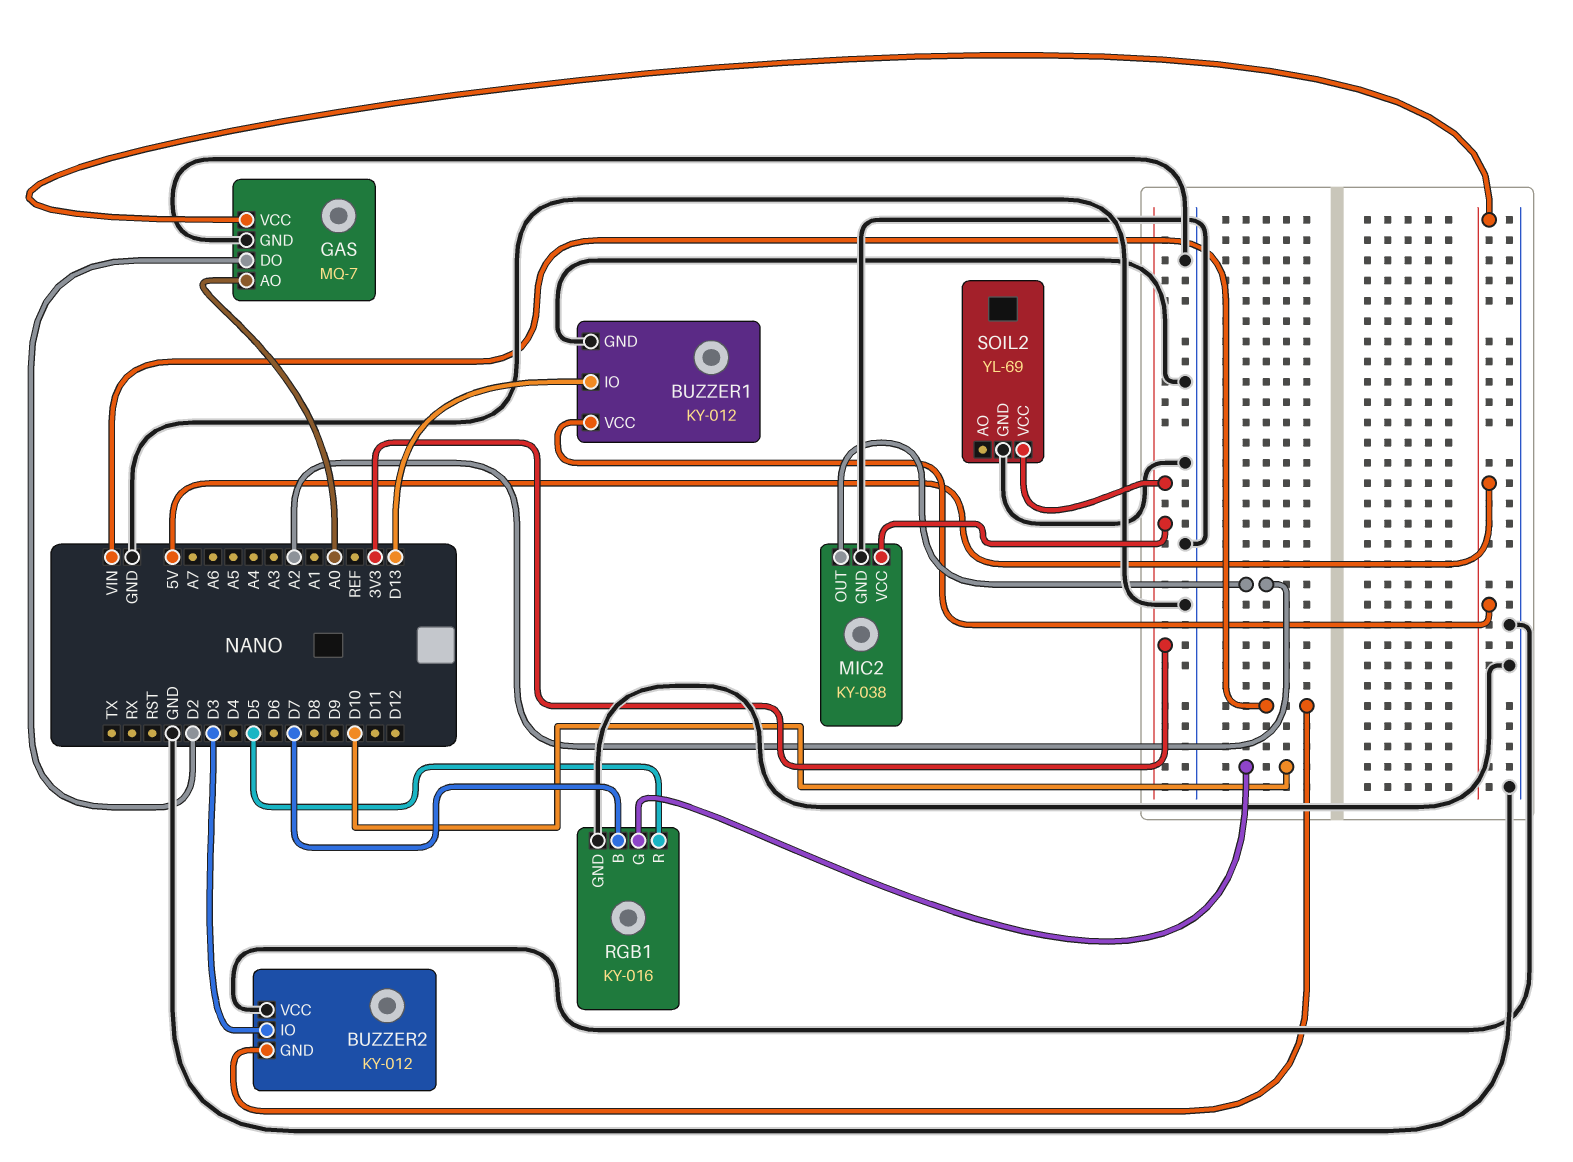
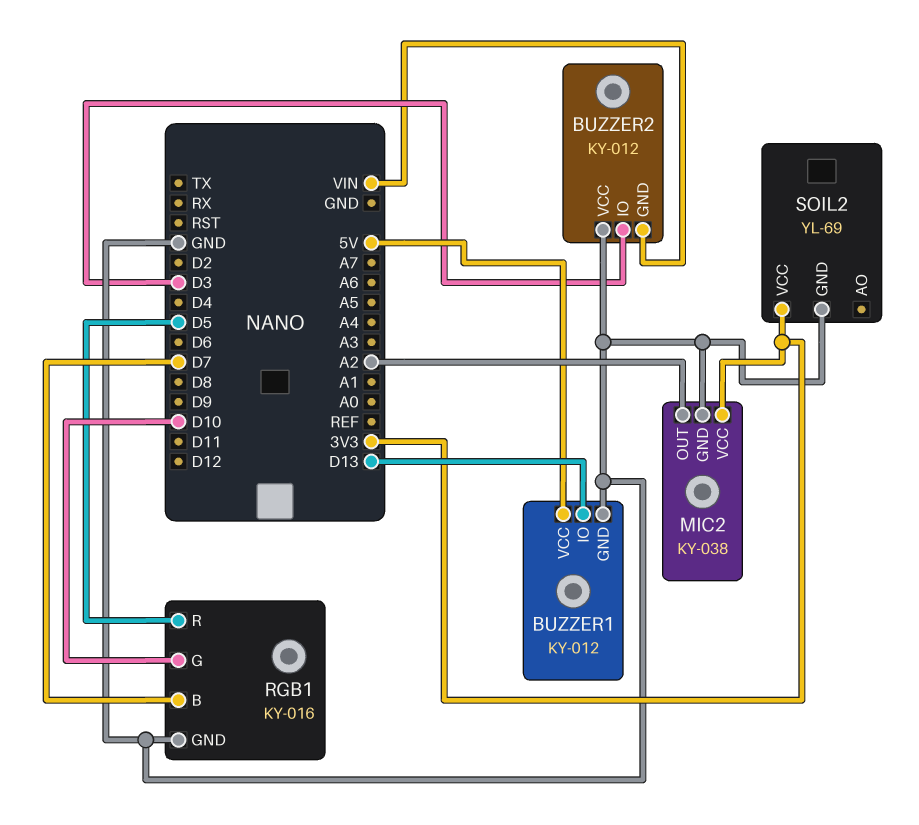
GAS: MQ-7 -> none
GAS pin AO: A0 -> none
GAS pin DO: D2 -> none
GAS pin GND: GND -> none
GAS pin VCC: 5V -> none

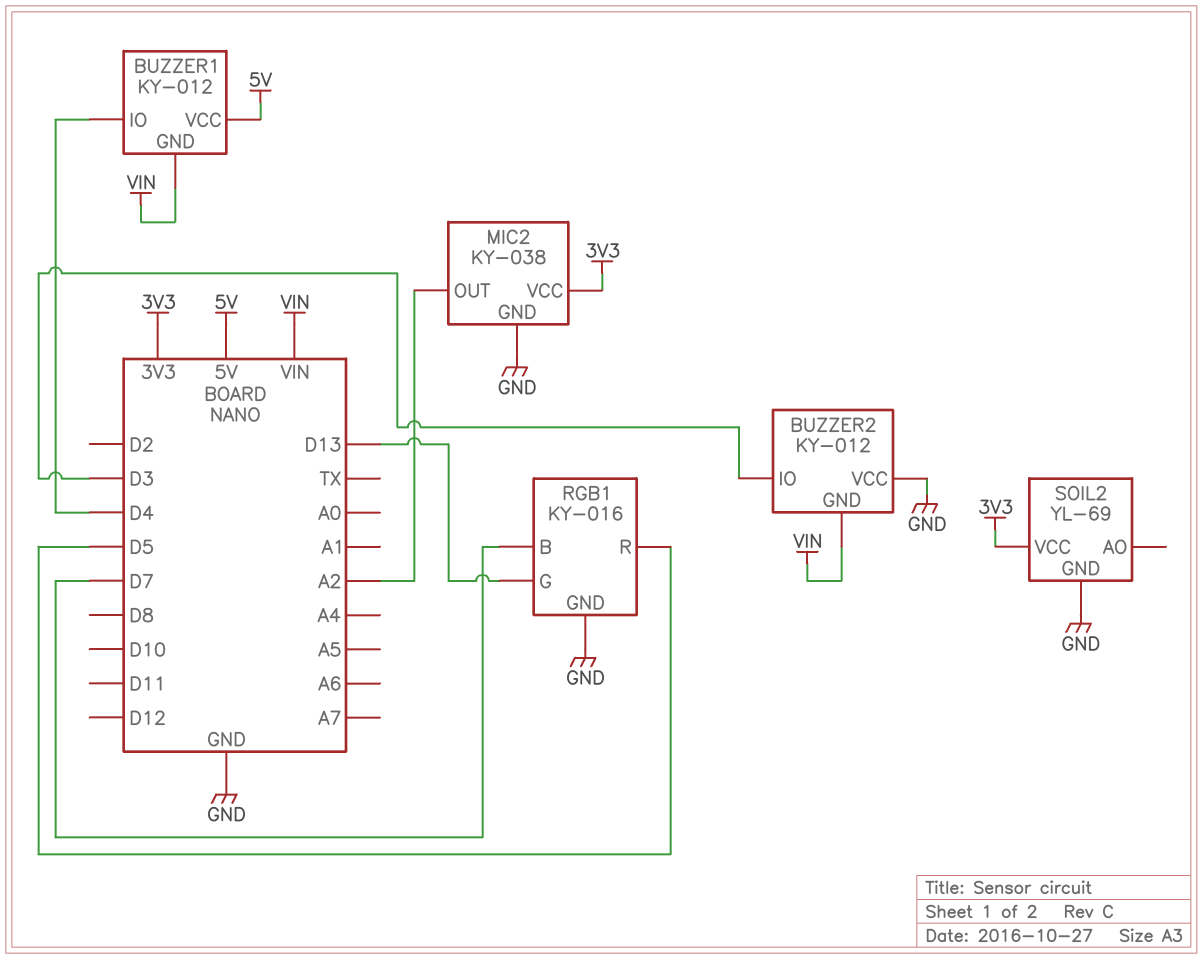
BUZZER1 pin GND: GND -> VIN
BUZZER1 pin IO: D13 -> D4
RGB1 pin G: D10 -> D13

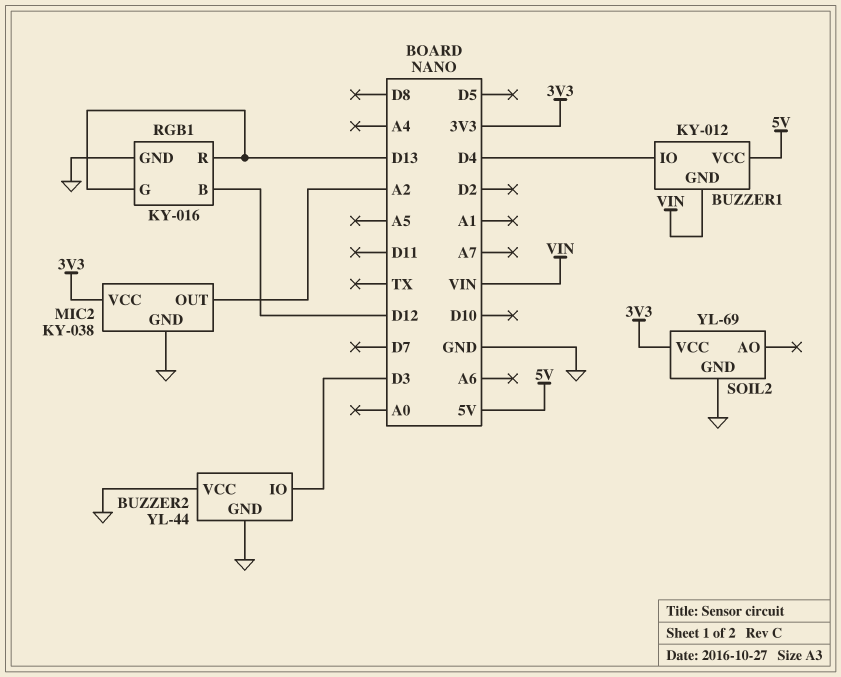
BUZZER2: KY-012 -> YL-44
BUZZER2 pin GND: VIN -> GND
RGB1 pin B: D7 -> D12
RGB1 pin R: D5 -> D13

